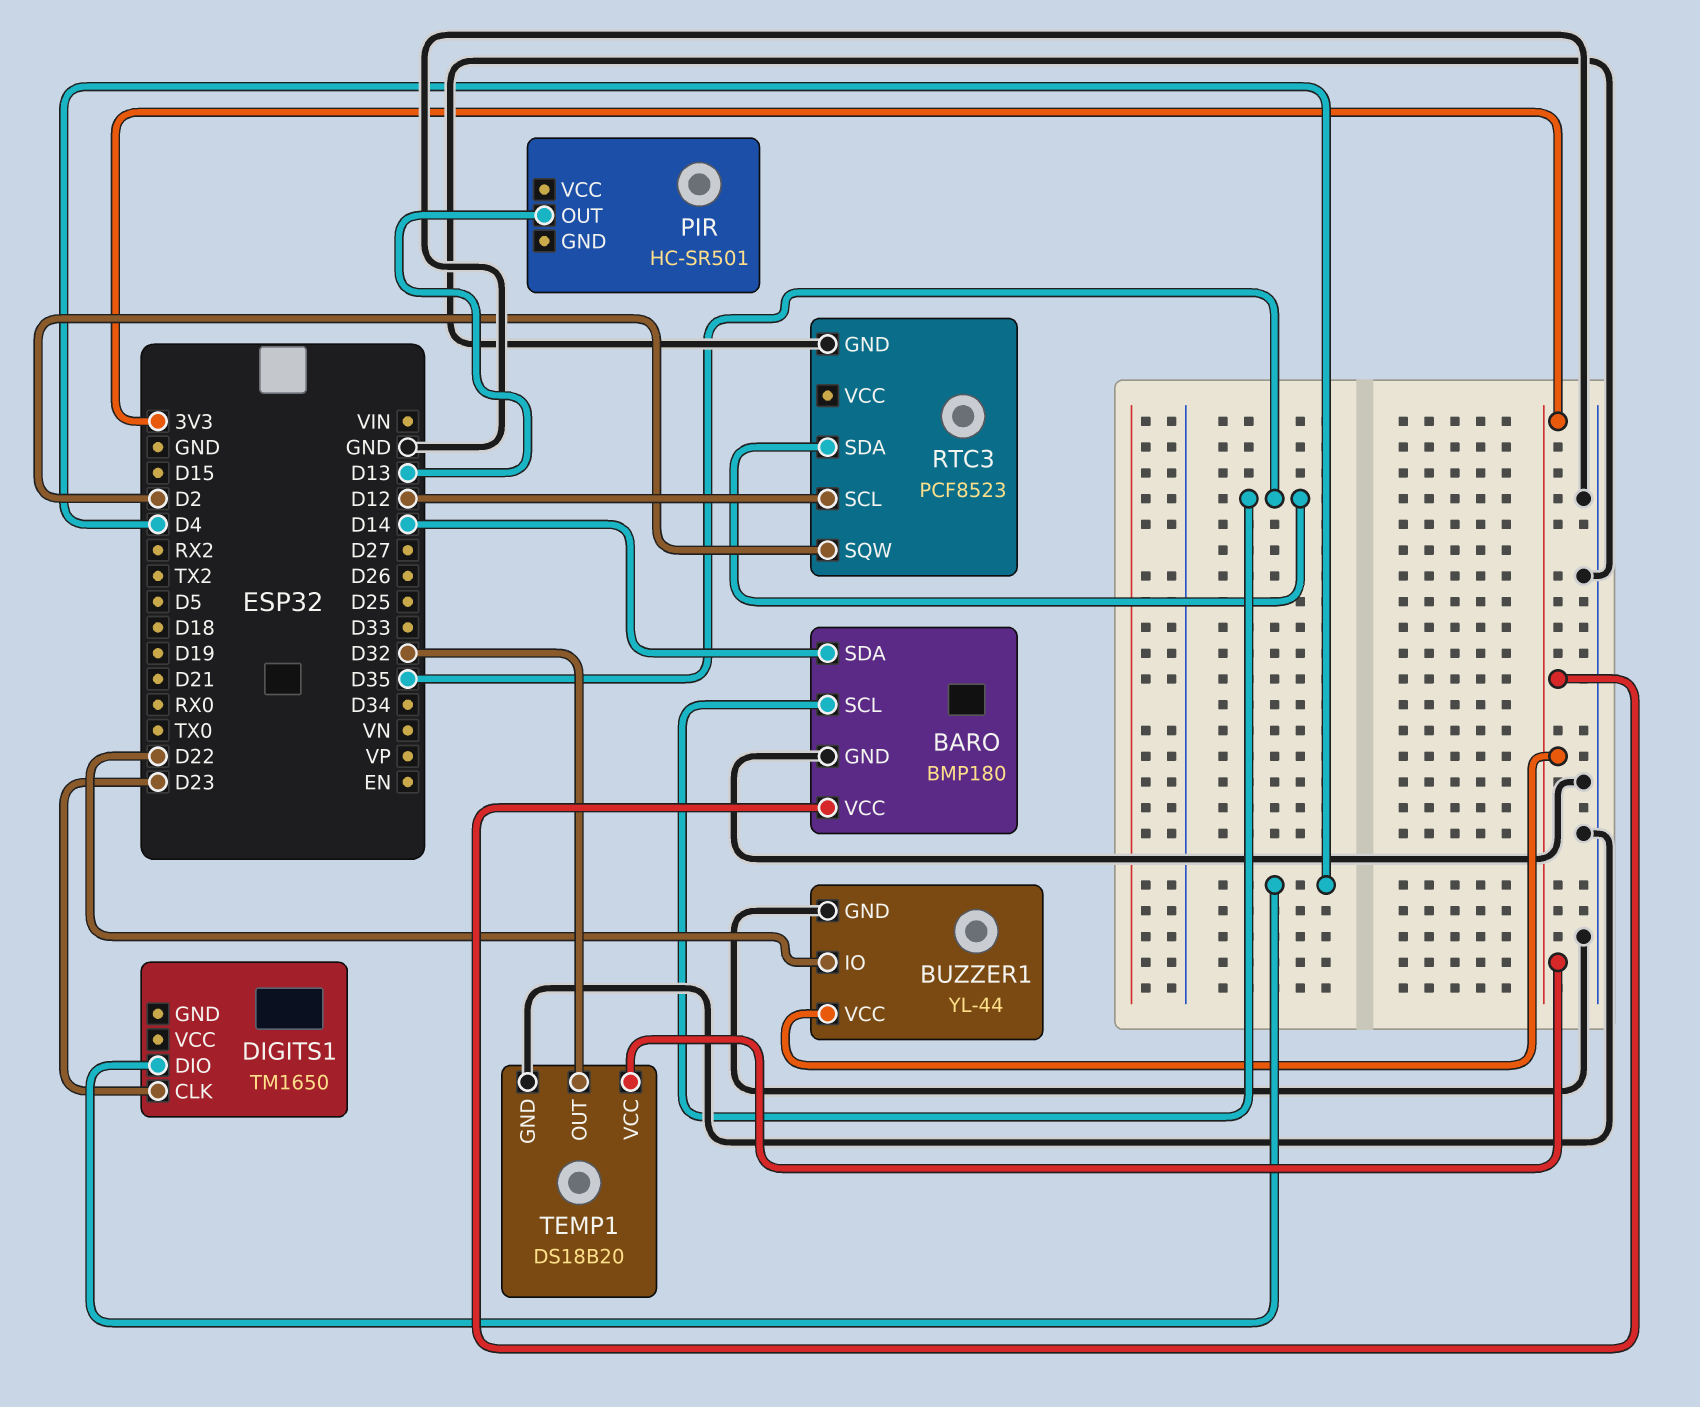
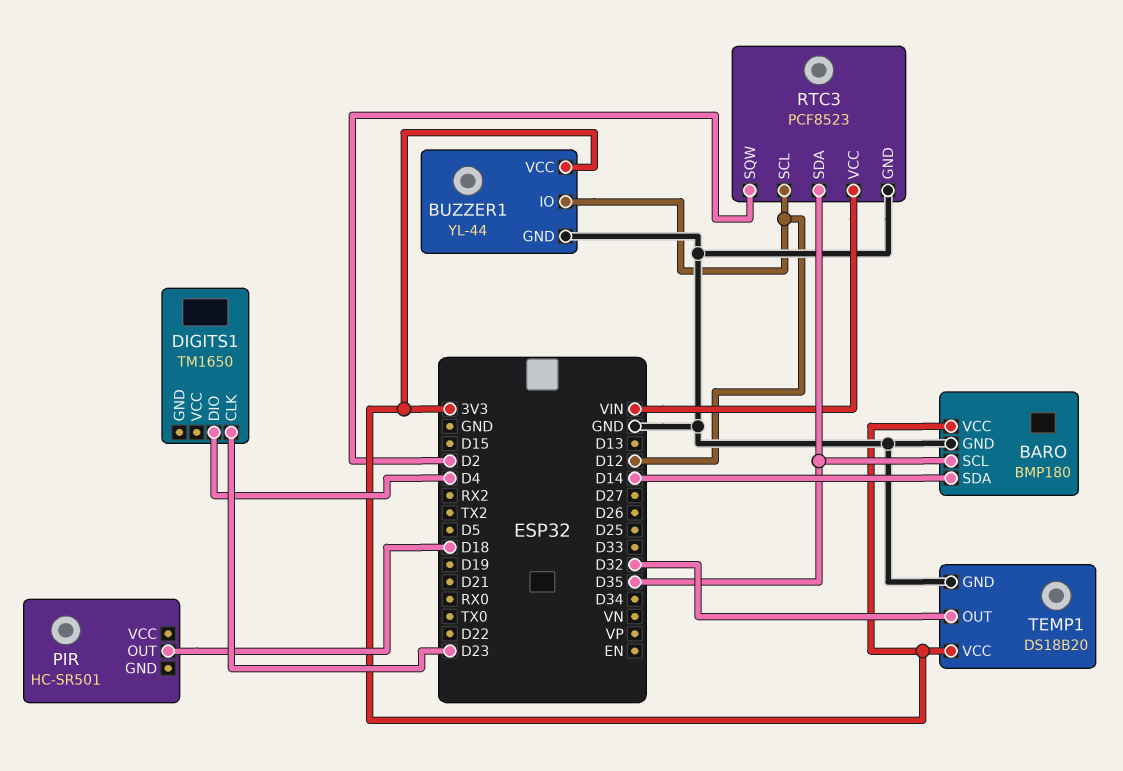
BUZZER1 pin IO: D22 -> D12
PIR pin OUT: D13 -> D18
RTC3 pin VCC: none -> VIN

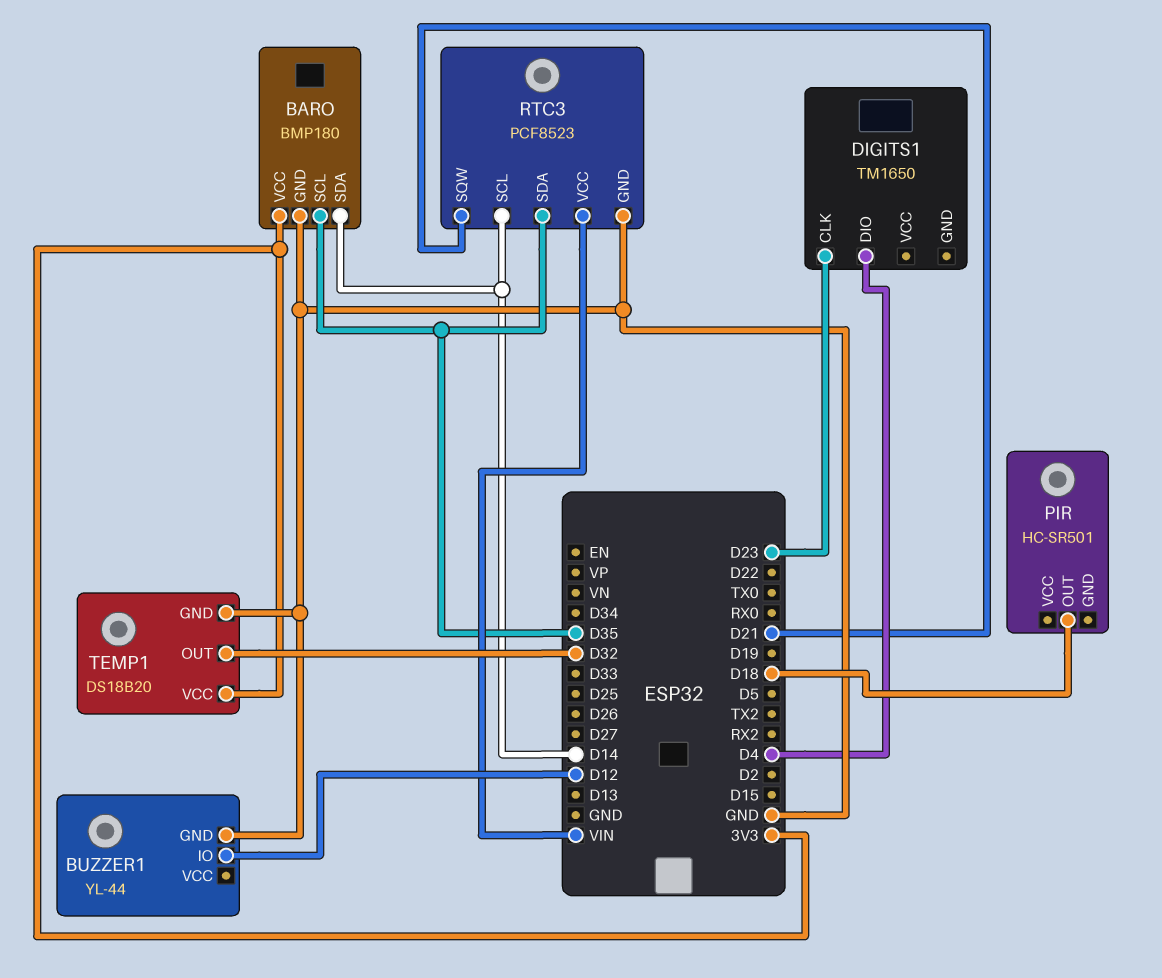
BUZZER1 pin VCC: 3V3 -> none
RTC3 pin SCL: D12 -> D14
RTC3 pin SQW: D2 -> D21

